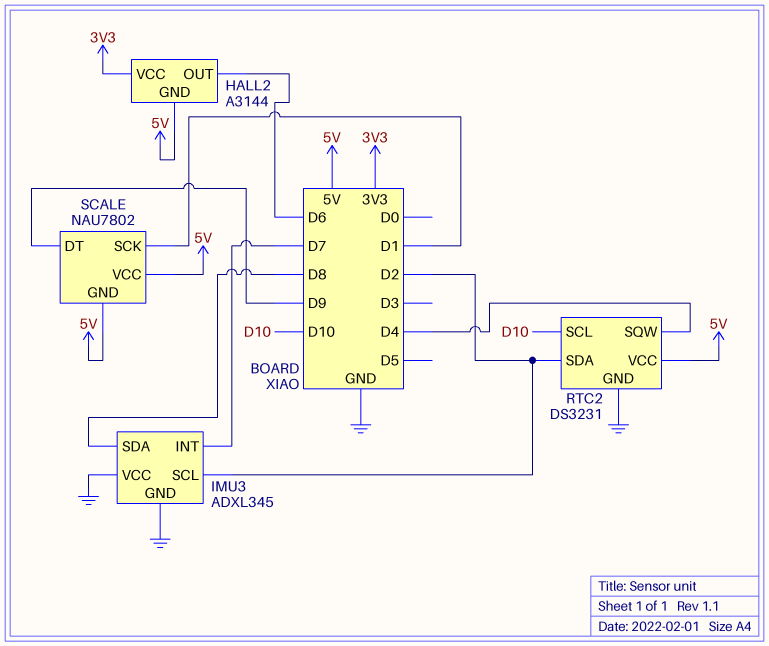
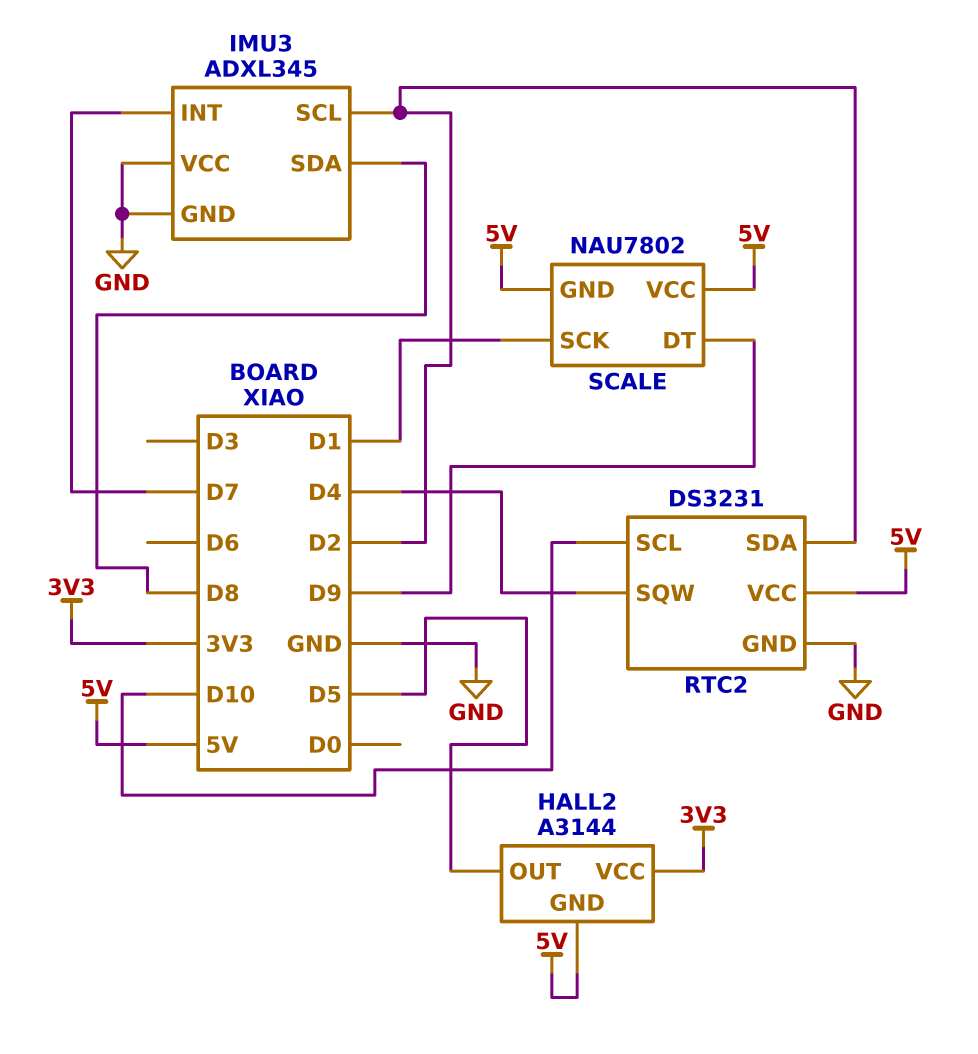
HALL2 pin OUT: D6 -> D5

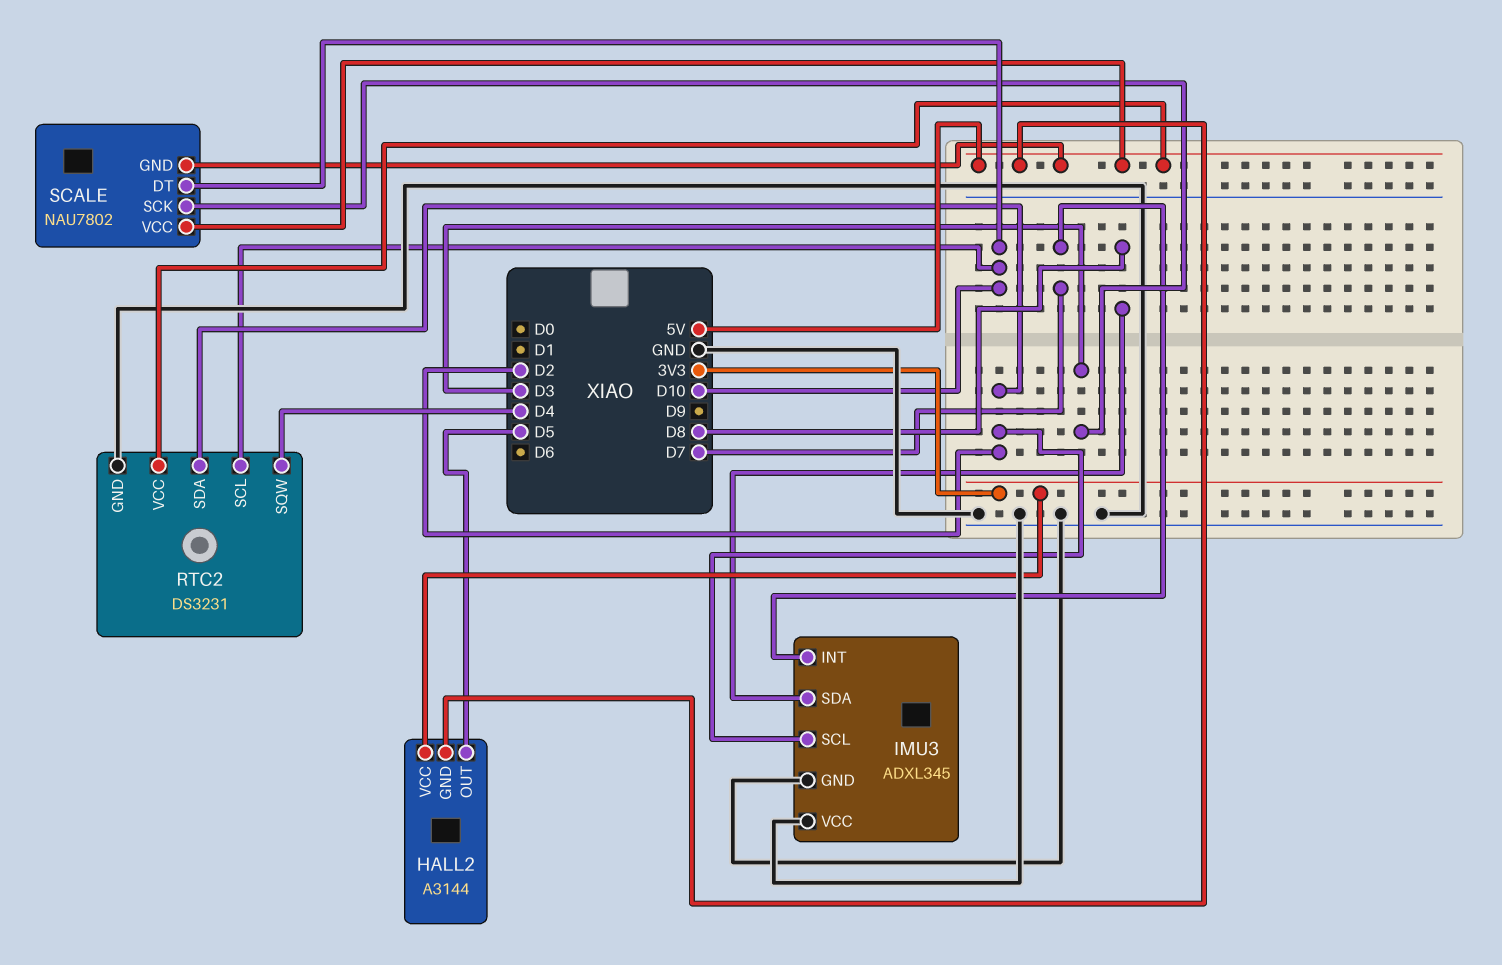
SCALE pin DT: D9 -> D10
SCALE pin SCK: D1 -> D3

